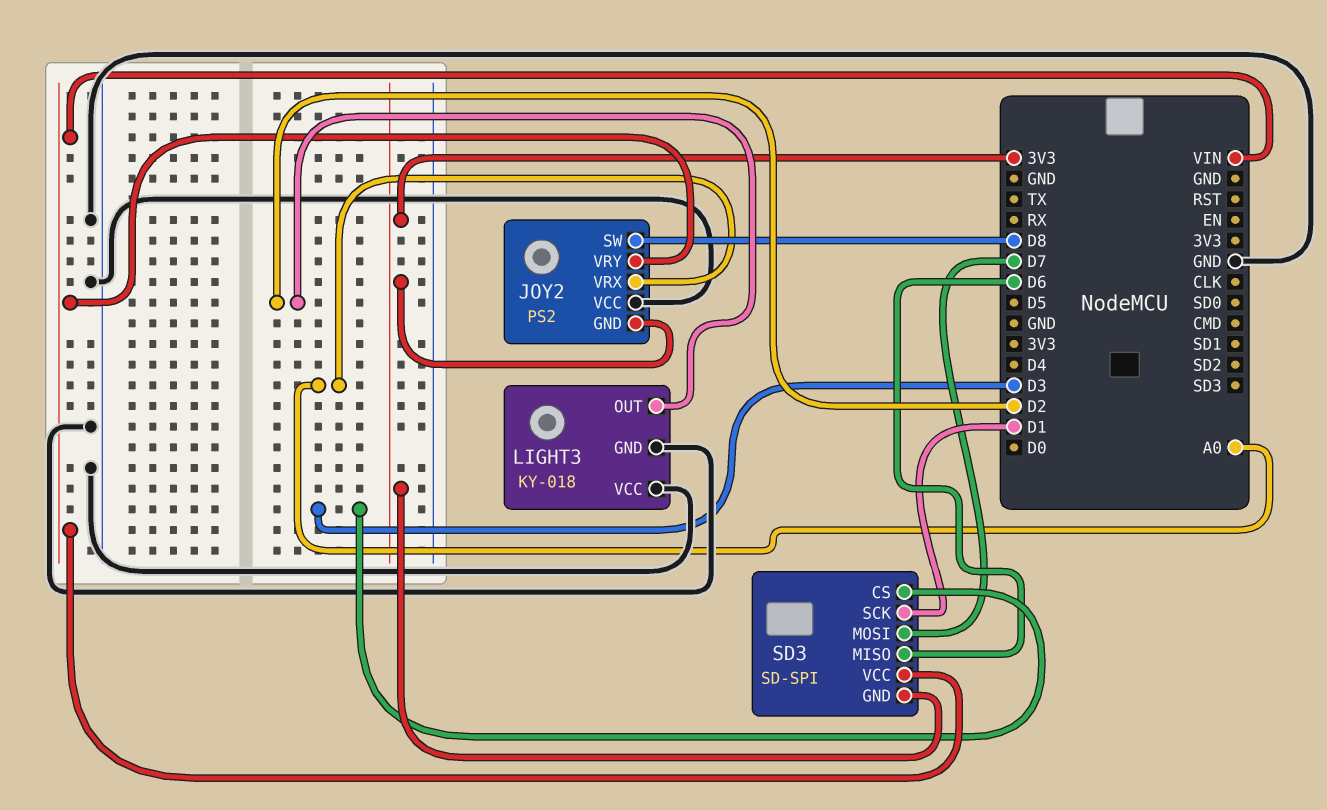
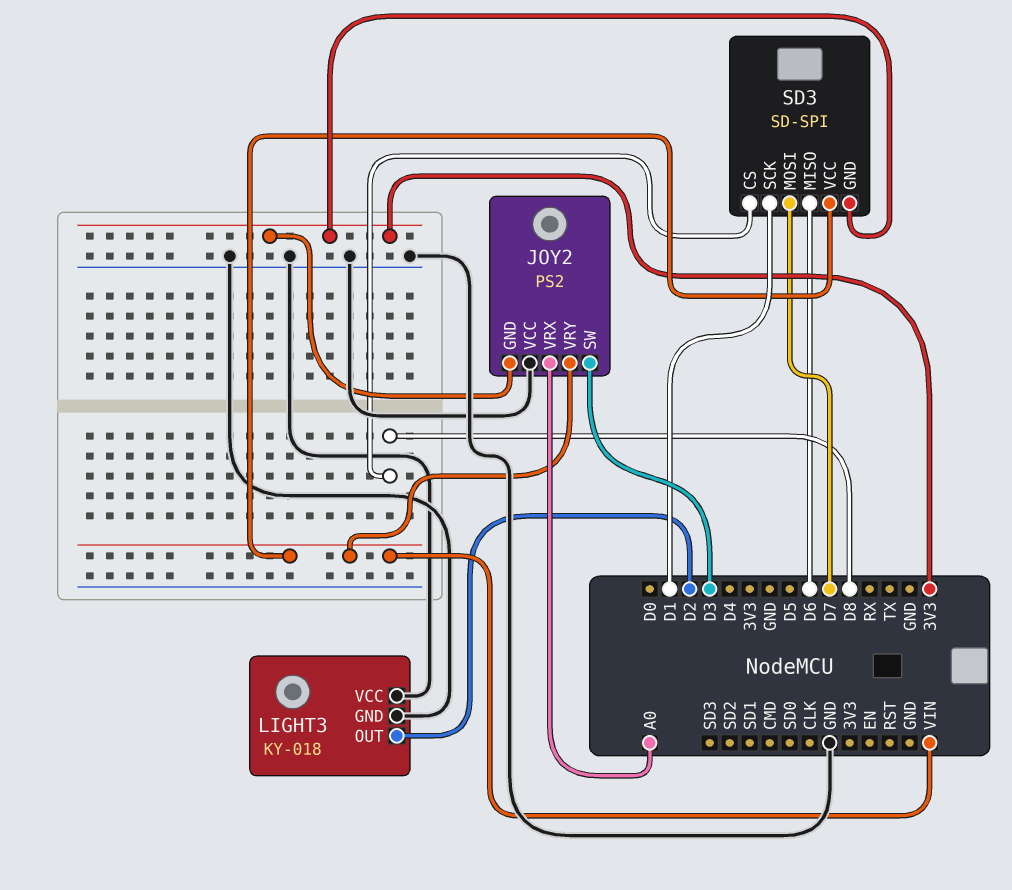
JOY2 pin SW: D8 -> D3
SD3 pin CS: D3 -> D8

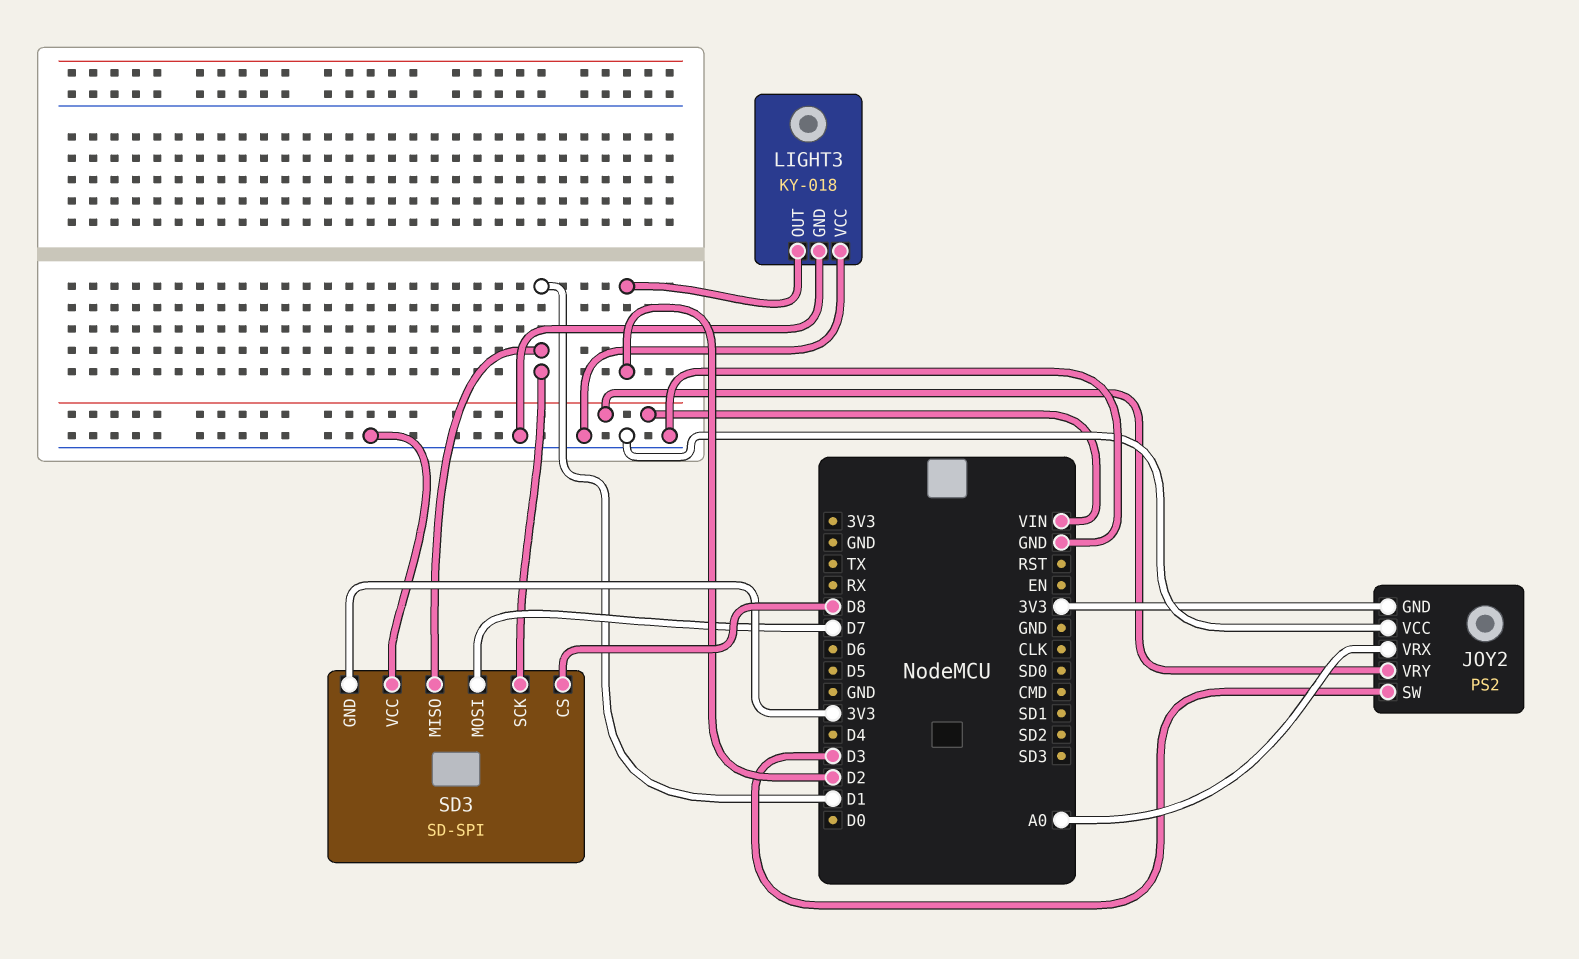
SD3 pin MISO: D6 -> D1
SD3 pin VCC: VIN -> GND

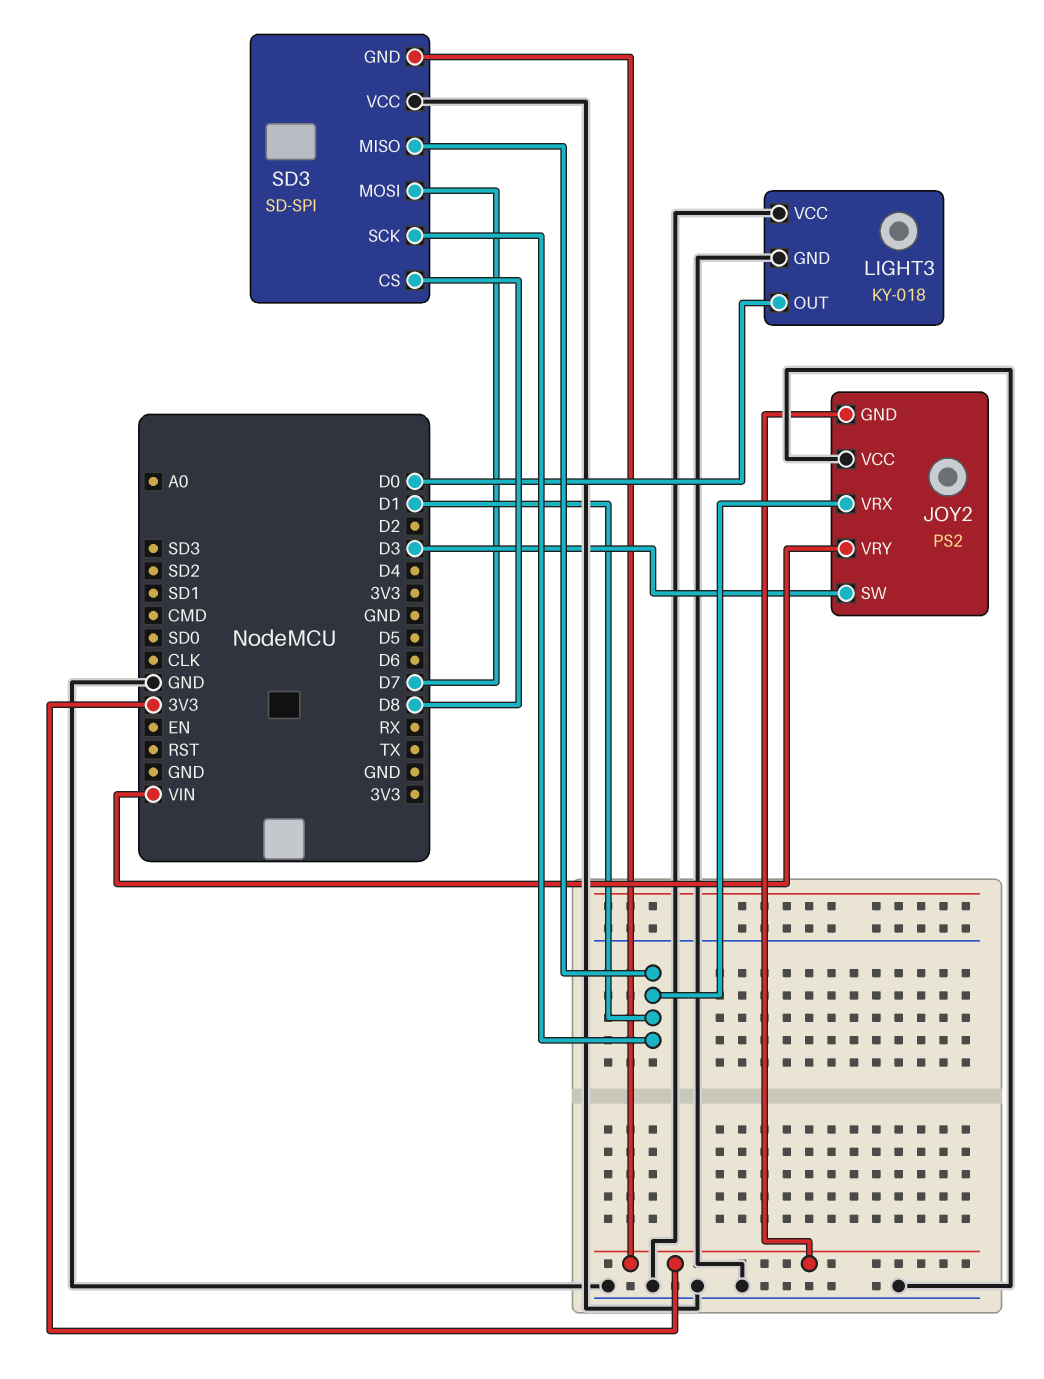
JOY2 pin VRX: A0 -> D1
LIGHT3 pin OUT: D2 -> D0

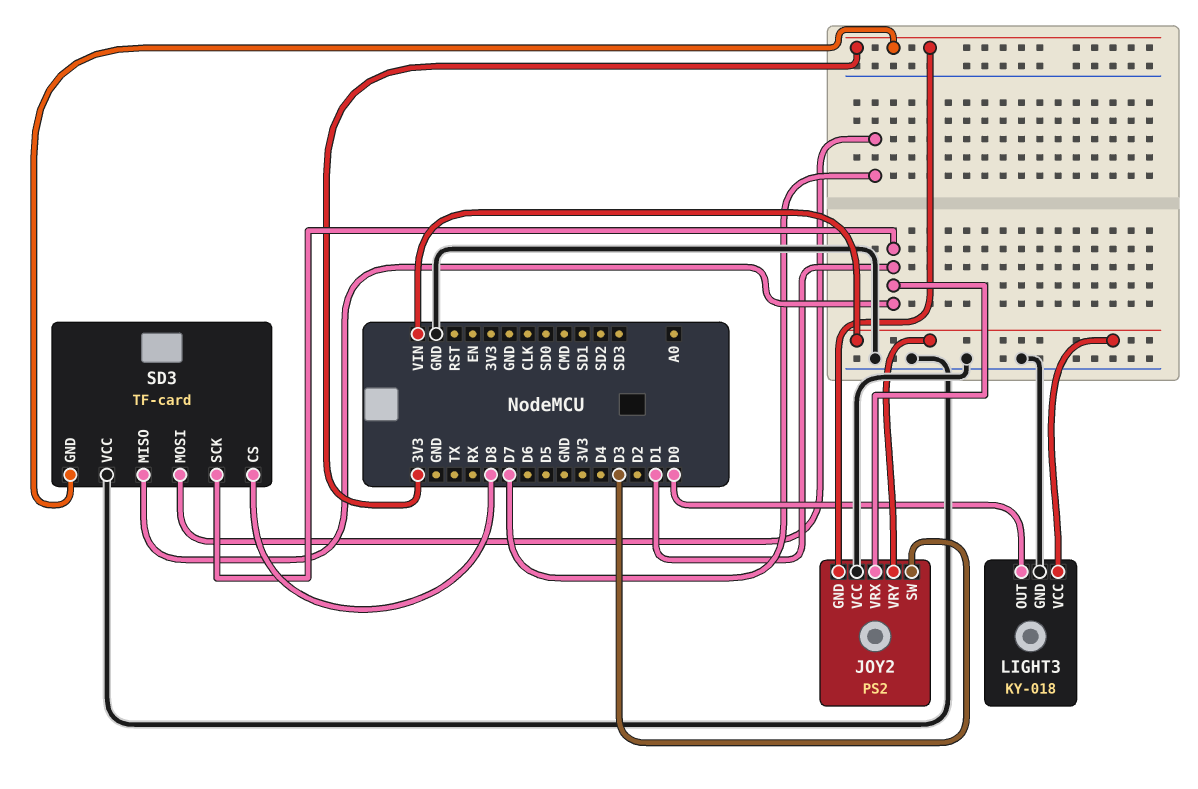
LIGHT3 pin VCC: GND -> VIN
SD3: SD-SPI -> TF-card

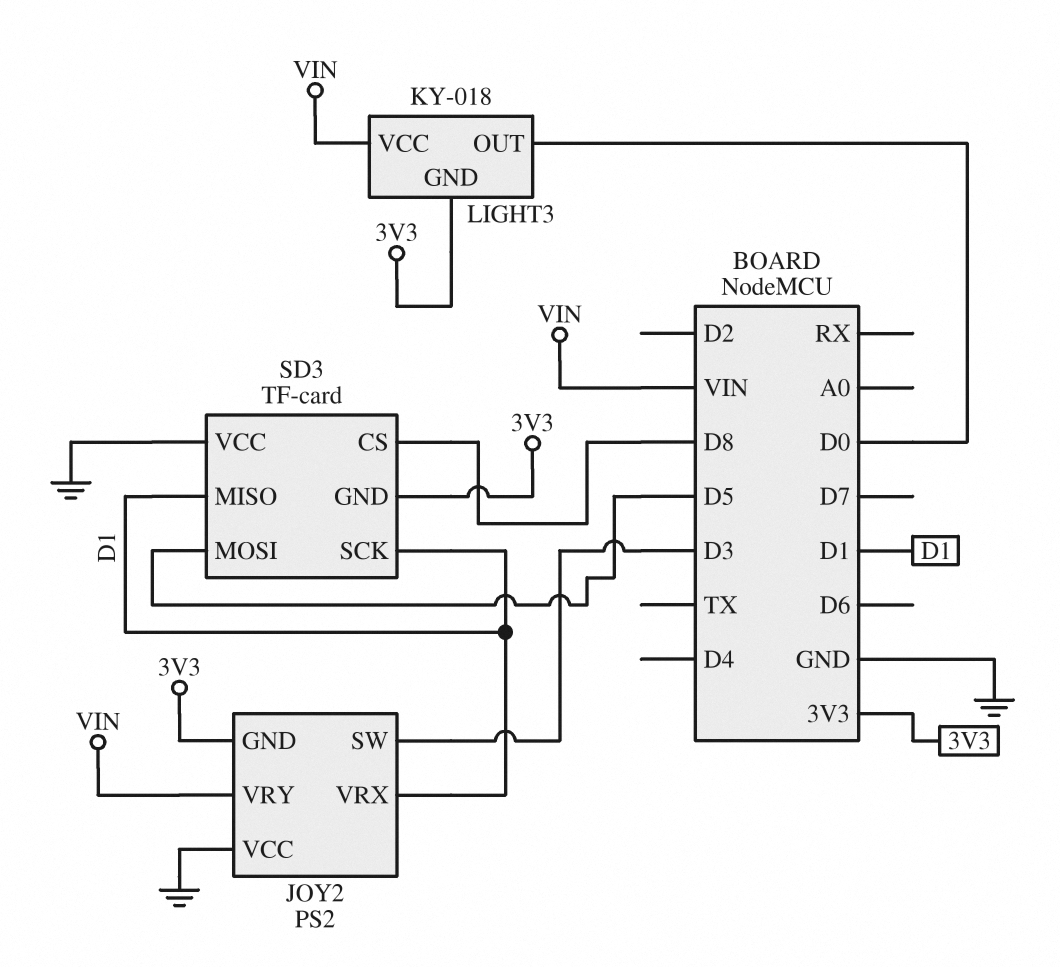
LIGHT3 pin GND: GND -> 3V3
SD3 pin MOSI: D7 -> D5

